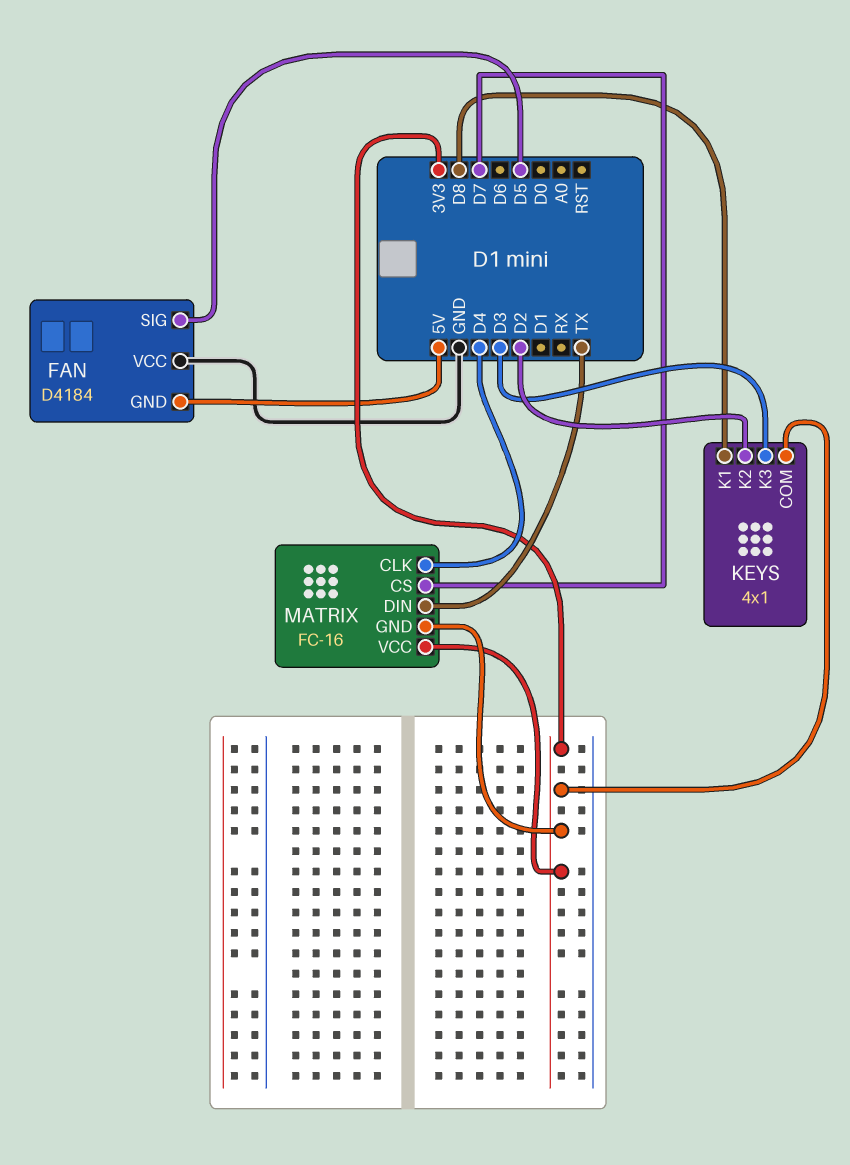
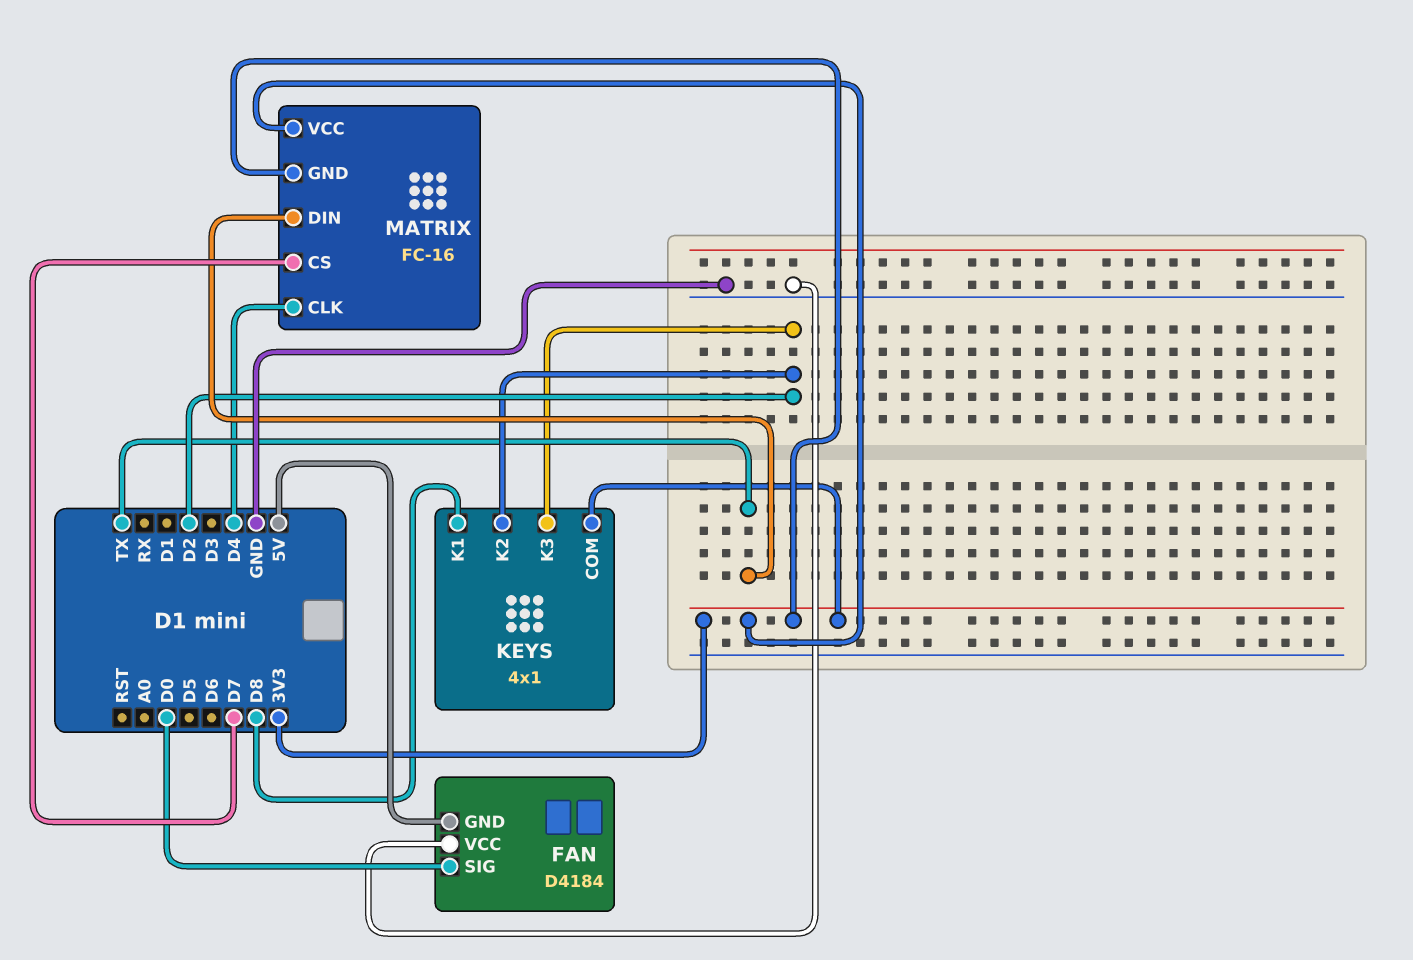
FAN pin SIG: D5 -> D0
KEYS pin K3: D3 -> D2

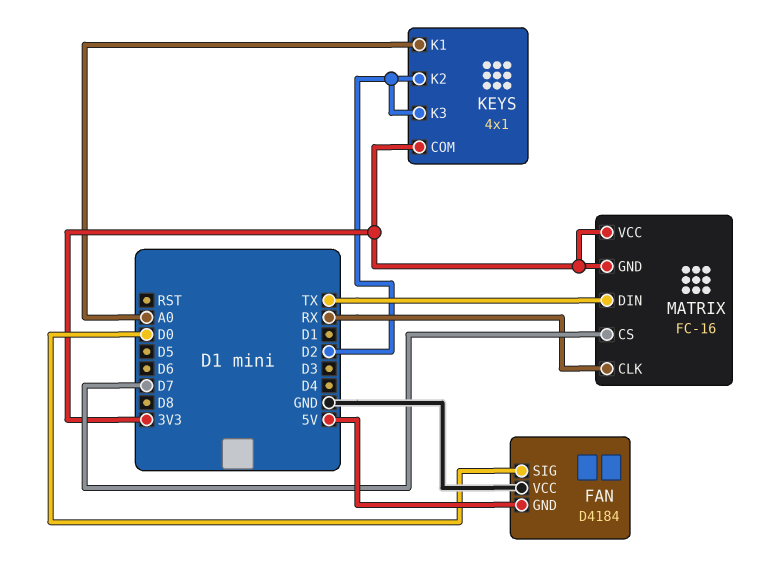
KEYS pin K1: D8 -> A0
MATRIX pin CLK: D4 -> RX

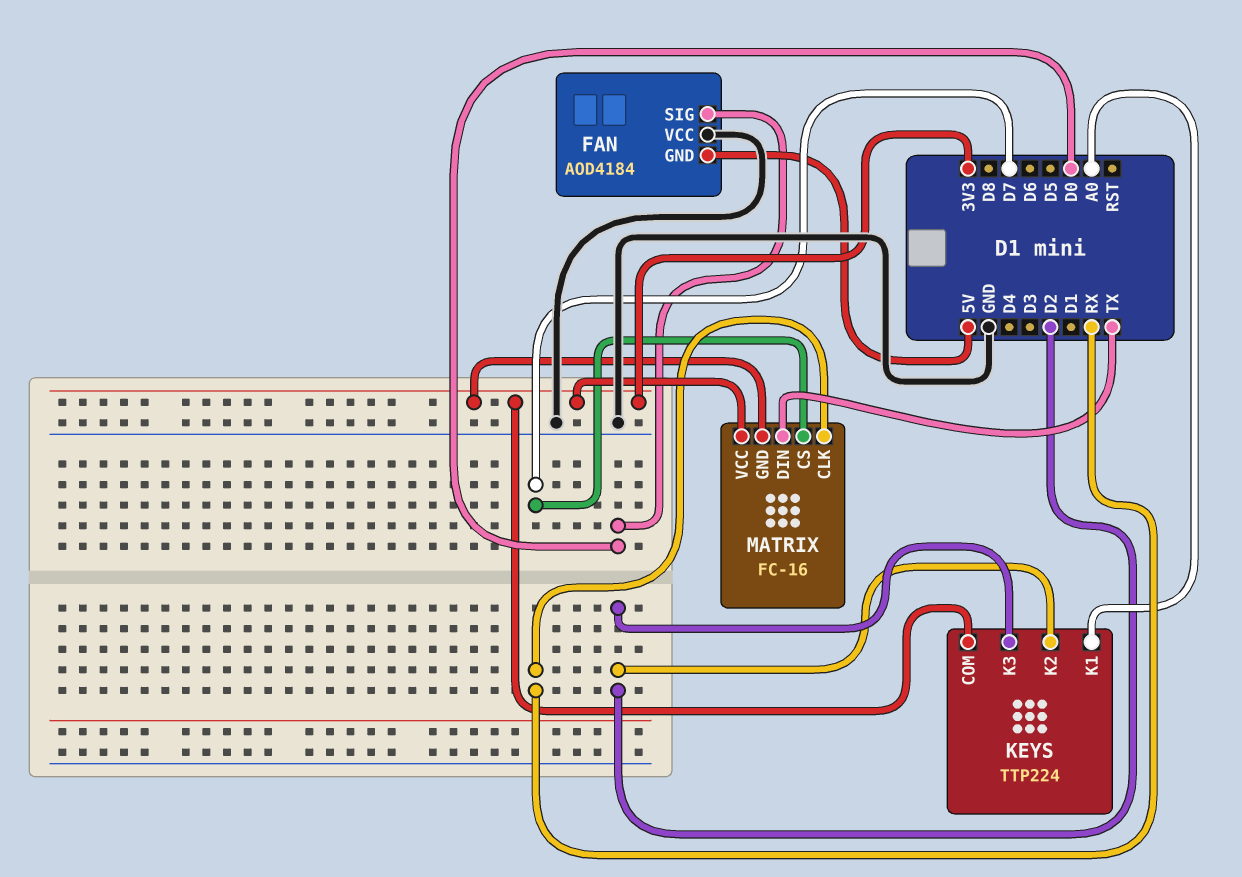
FAN: D4184 -> AOD4184
KEYS: 4x1 -> TTP224

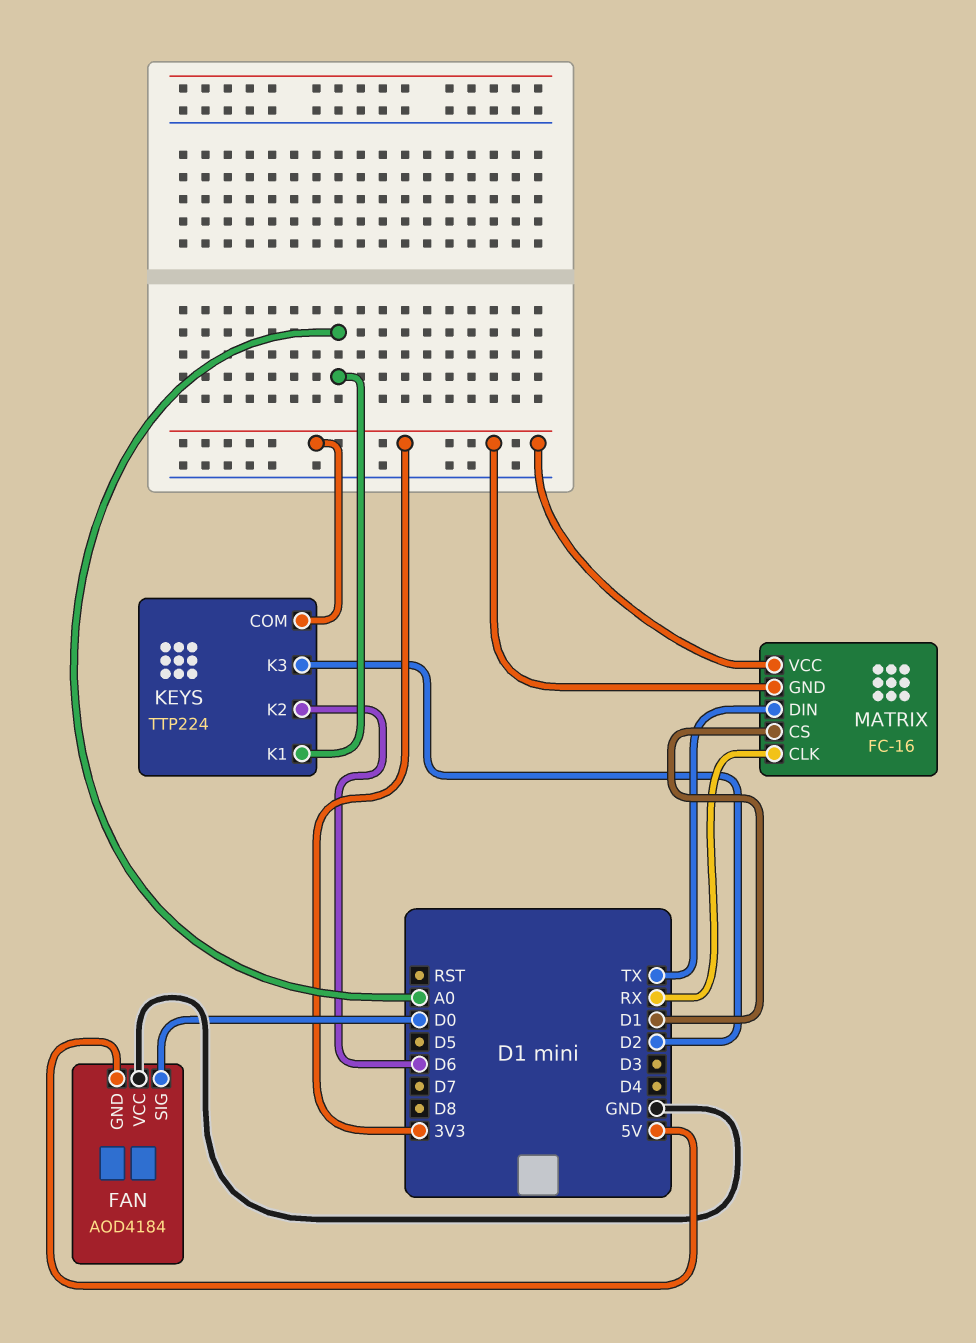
KEYS pin K2: D2 -> D6
MATRIX pin CS: D7 -> D1

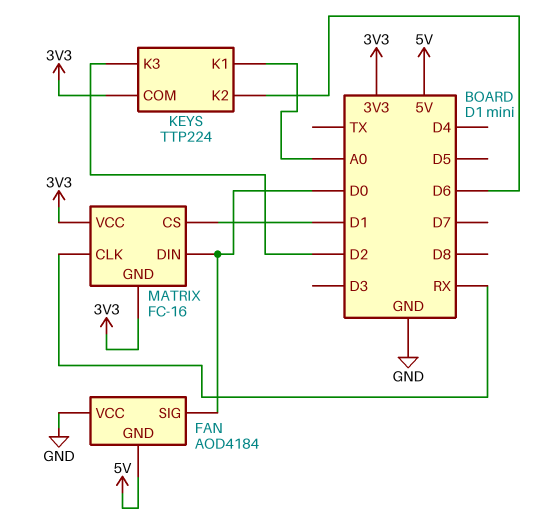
MATRIX pin DIN: TX -> D0

